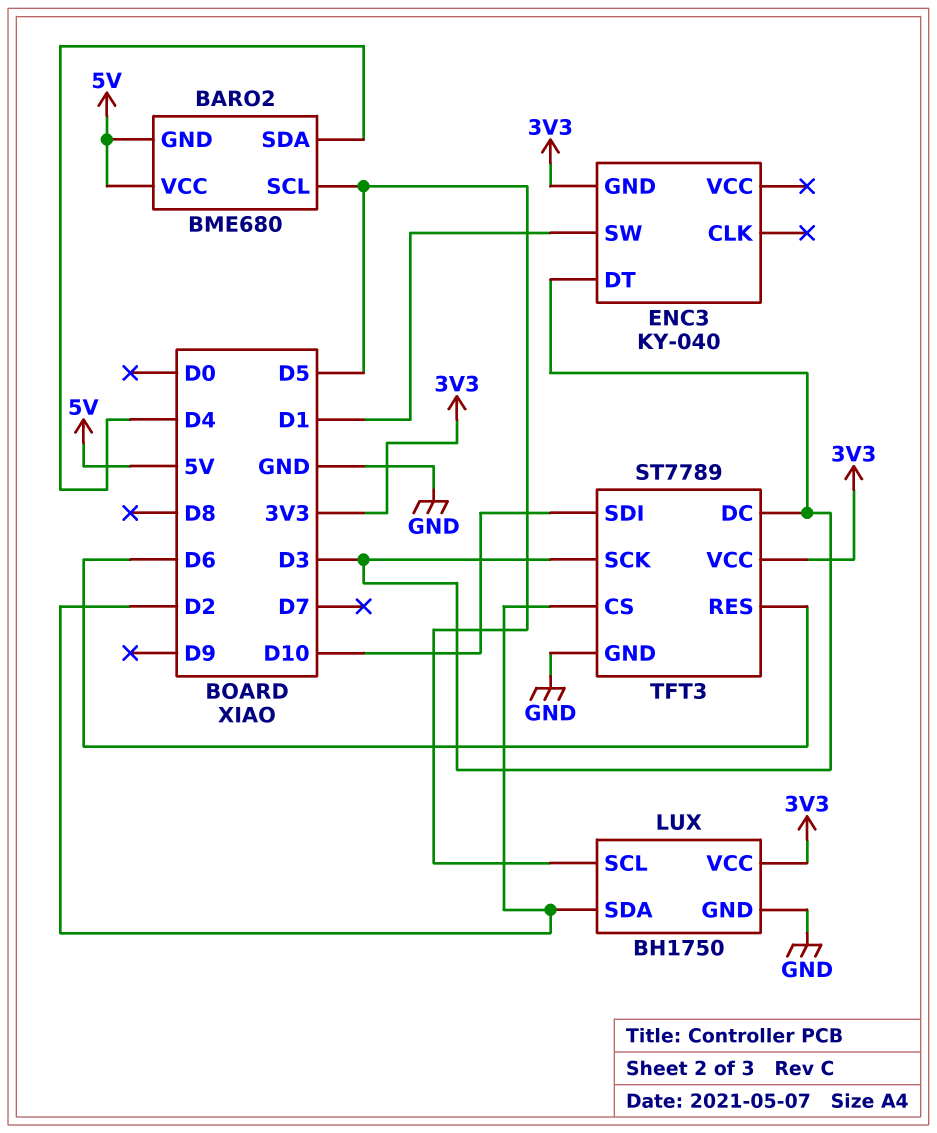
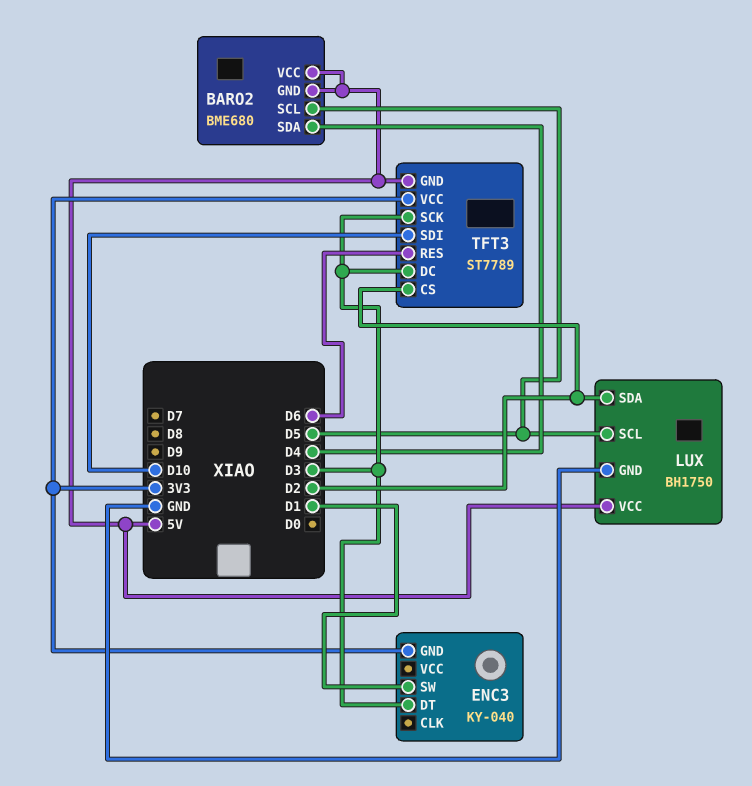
LUX pin VCC: 3V3 -> 5V
TFT3 pin GND: GND -> 5V

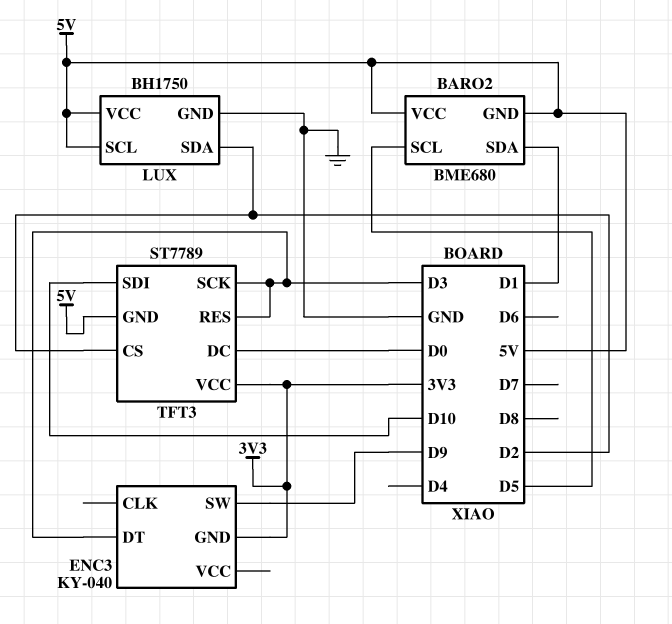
BARO2 pin SDA: D4 -> D1
ENC3 pin SW: D1 -> D9
LUX pin SCL: D5 -> 5V
TFT3 pin DC: D3 -> D0
TFT3 pin RES: D6 -> D3

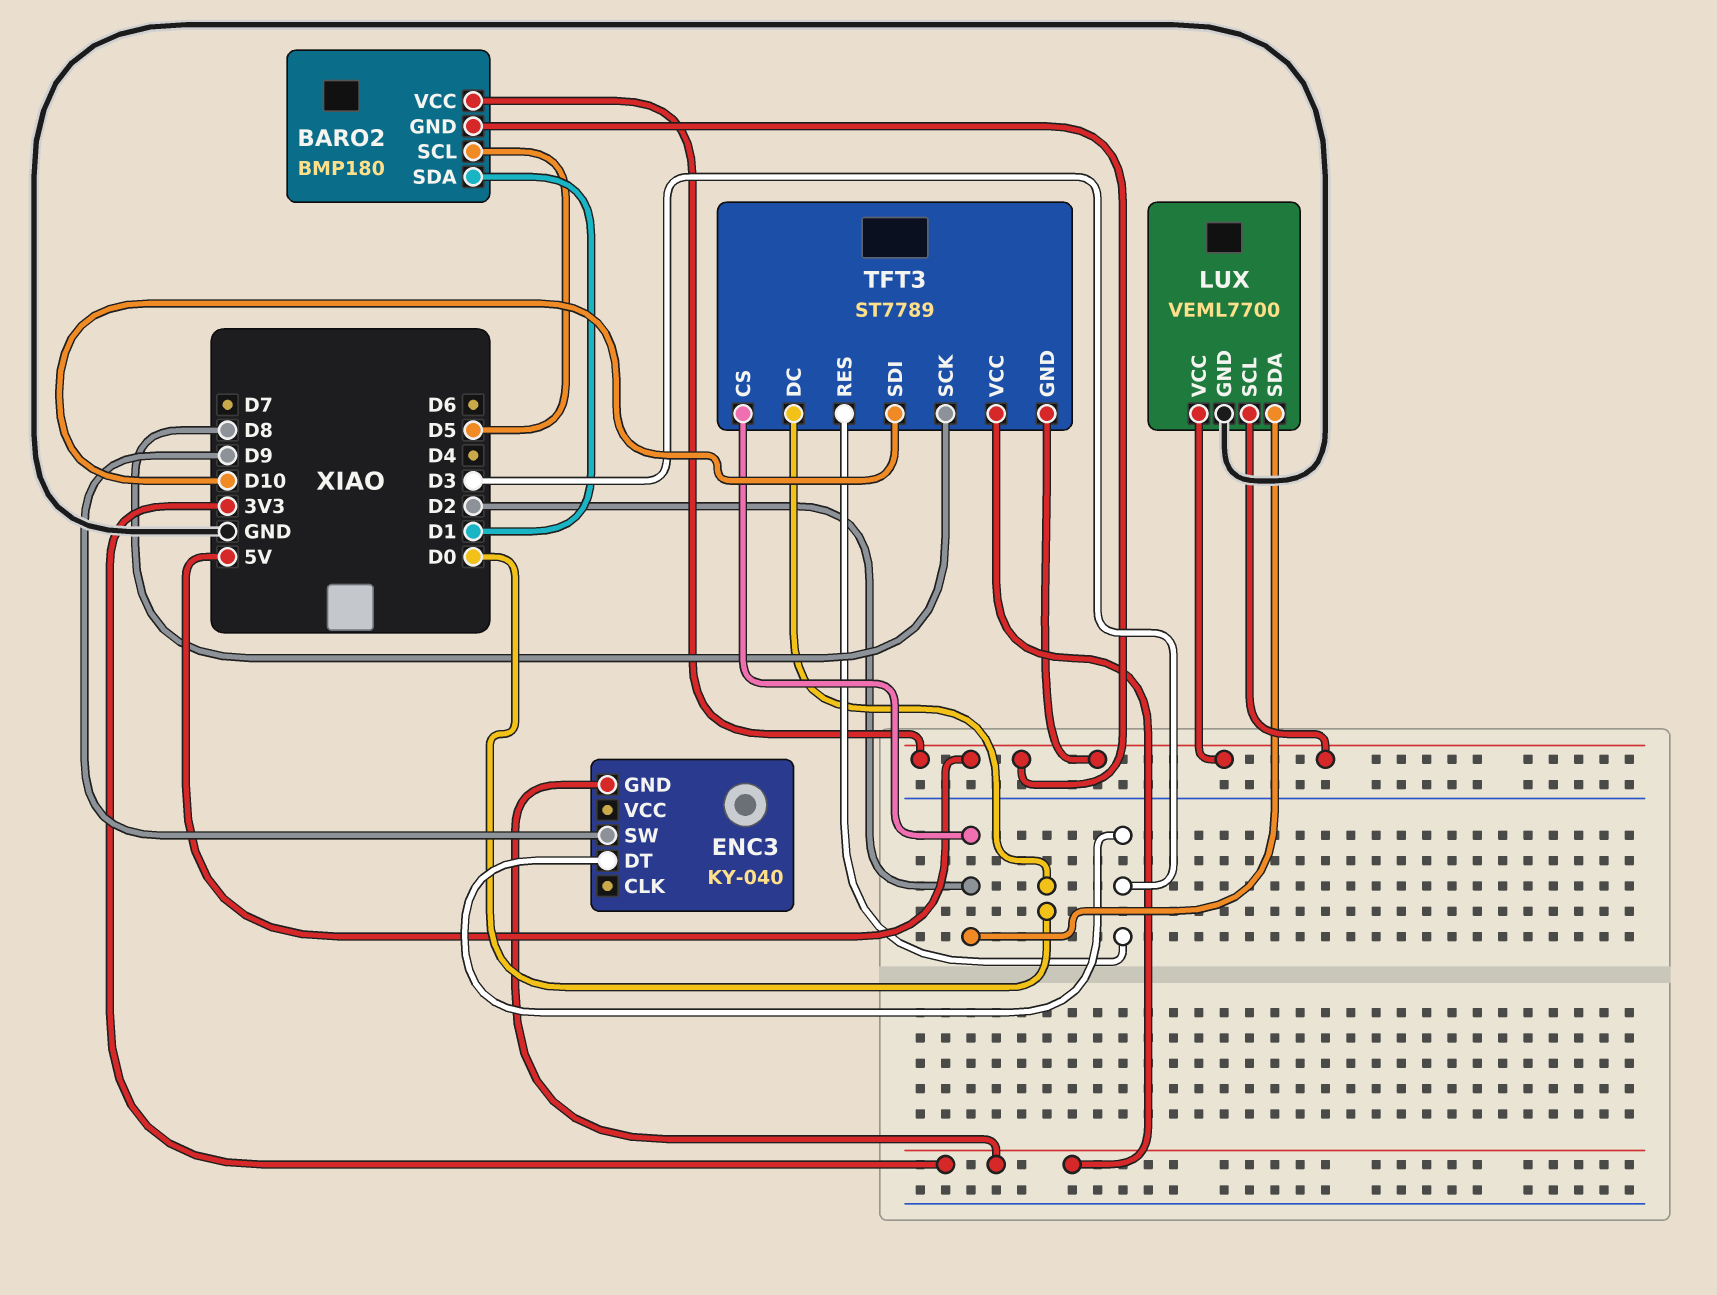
BARO2: BME680 -> BMP180
LUX: BH1750 -> VEML7700
TFT3 pin SCK: D3 -> D8

